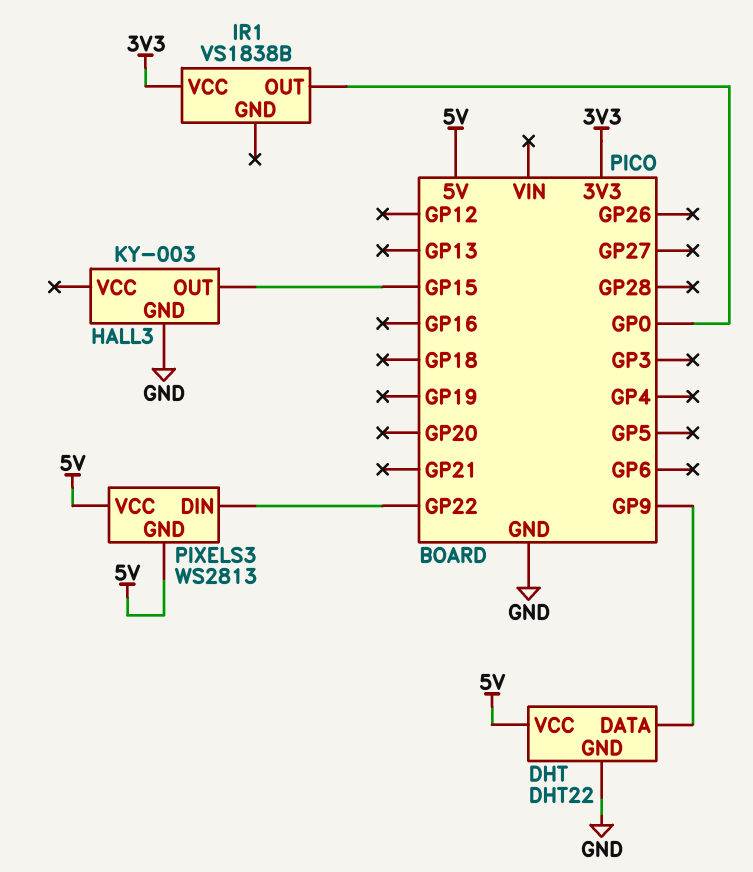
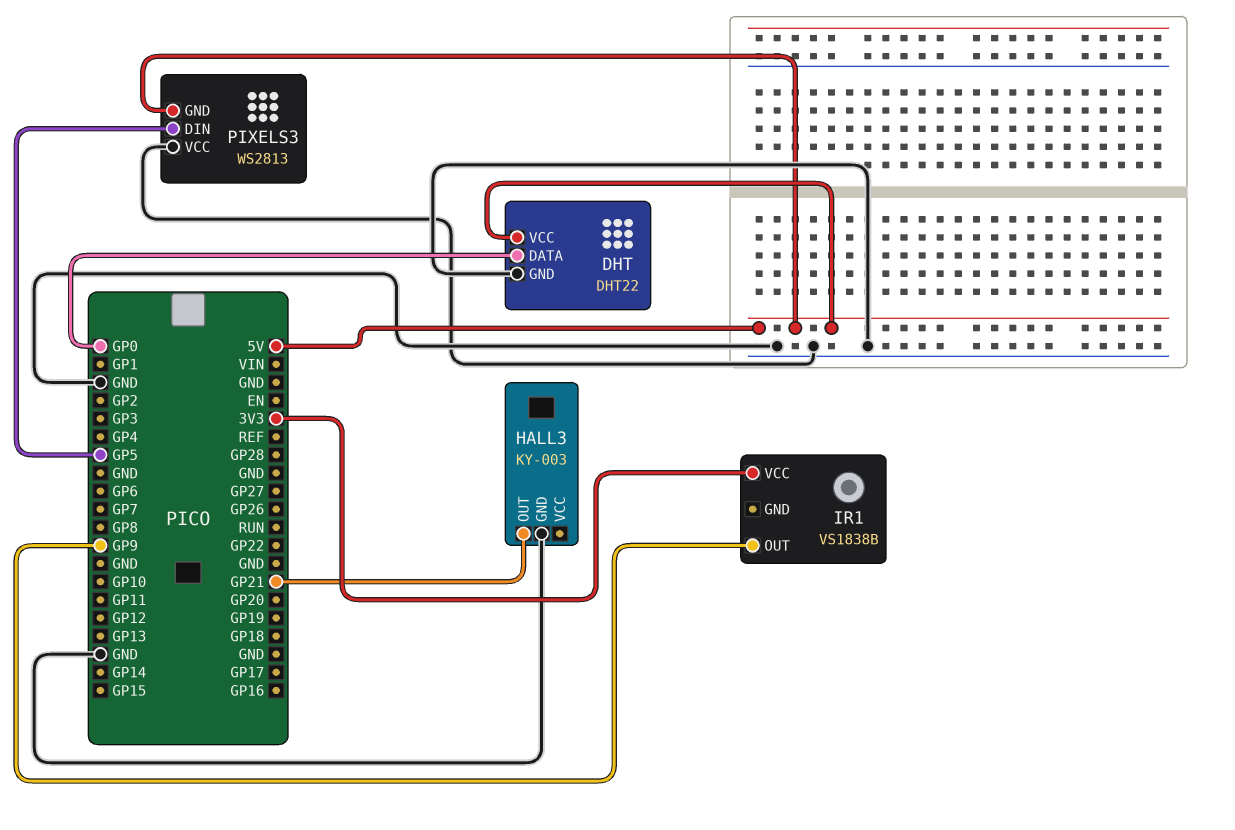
DHT pin DATA: GP9 -> GP0
HALL3 pin OUT: GP15 -> GP21
IR1 pin OUT: GP0 -> GP9
PIXELS3 pin DIN: GP22 -> GP5
PIXELS3 pin VCC: 5V -> GND

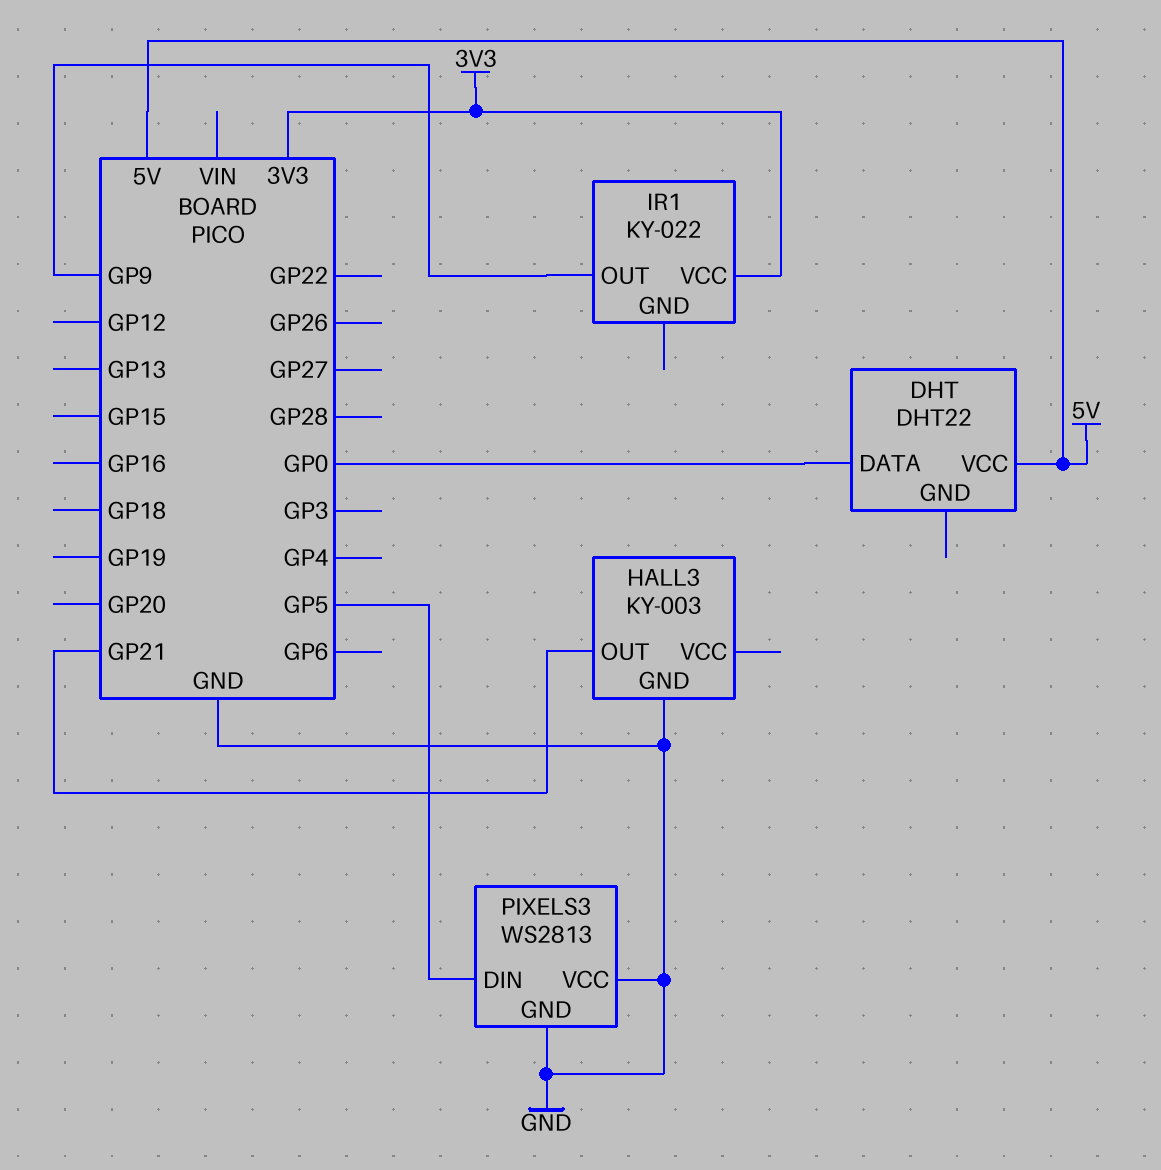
DHT pin GND: GND -> none
IR1: VS1838B -> KY-022
PIXELS3 pin GND: 5V -> GND

